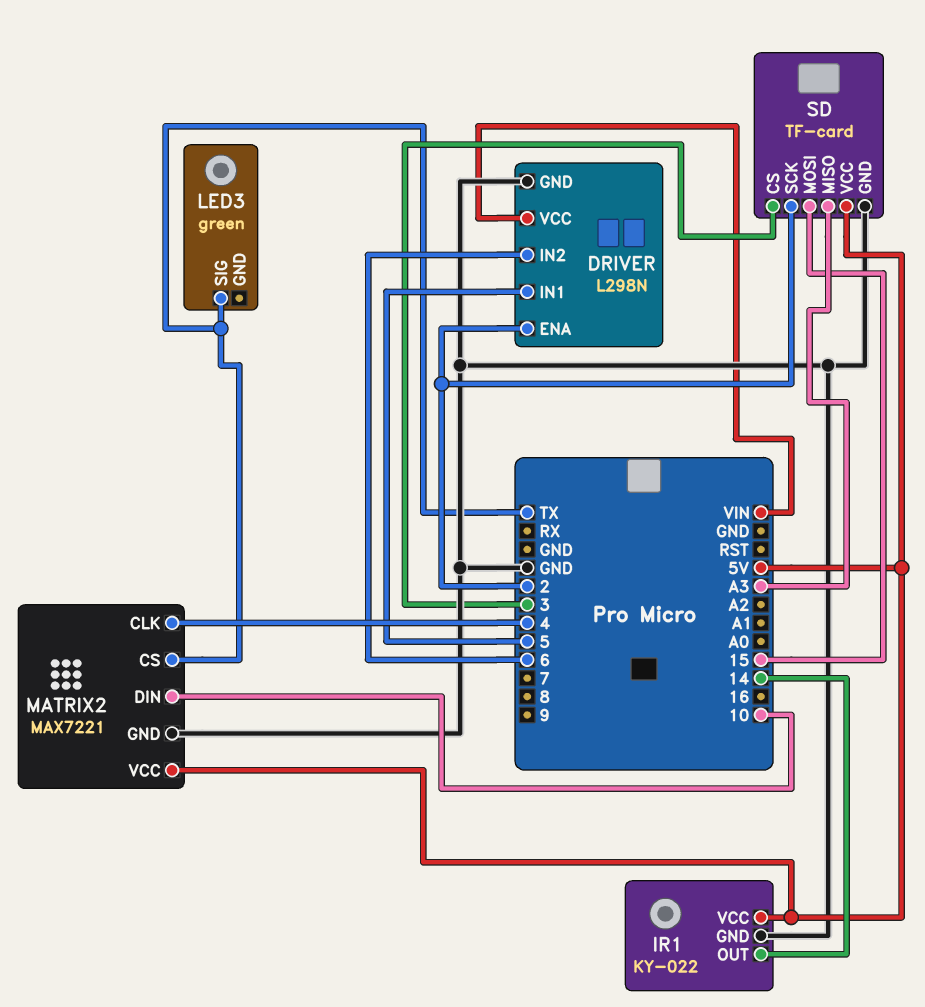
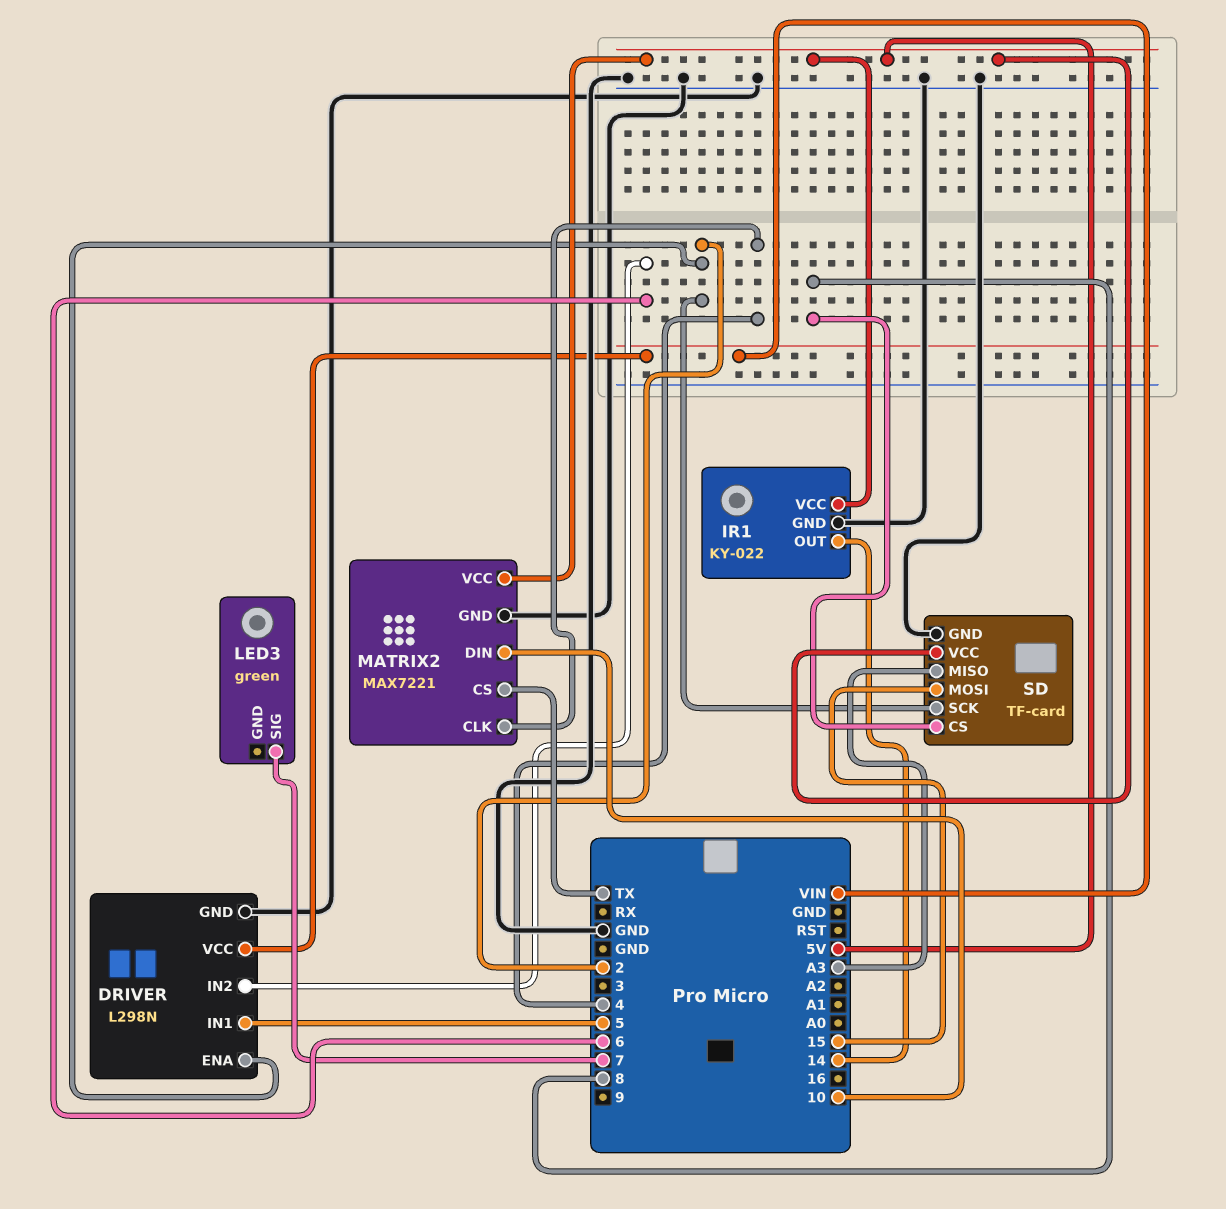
LED3 pin SIG: TX -> 7
SD pin CS: 3 -> 8

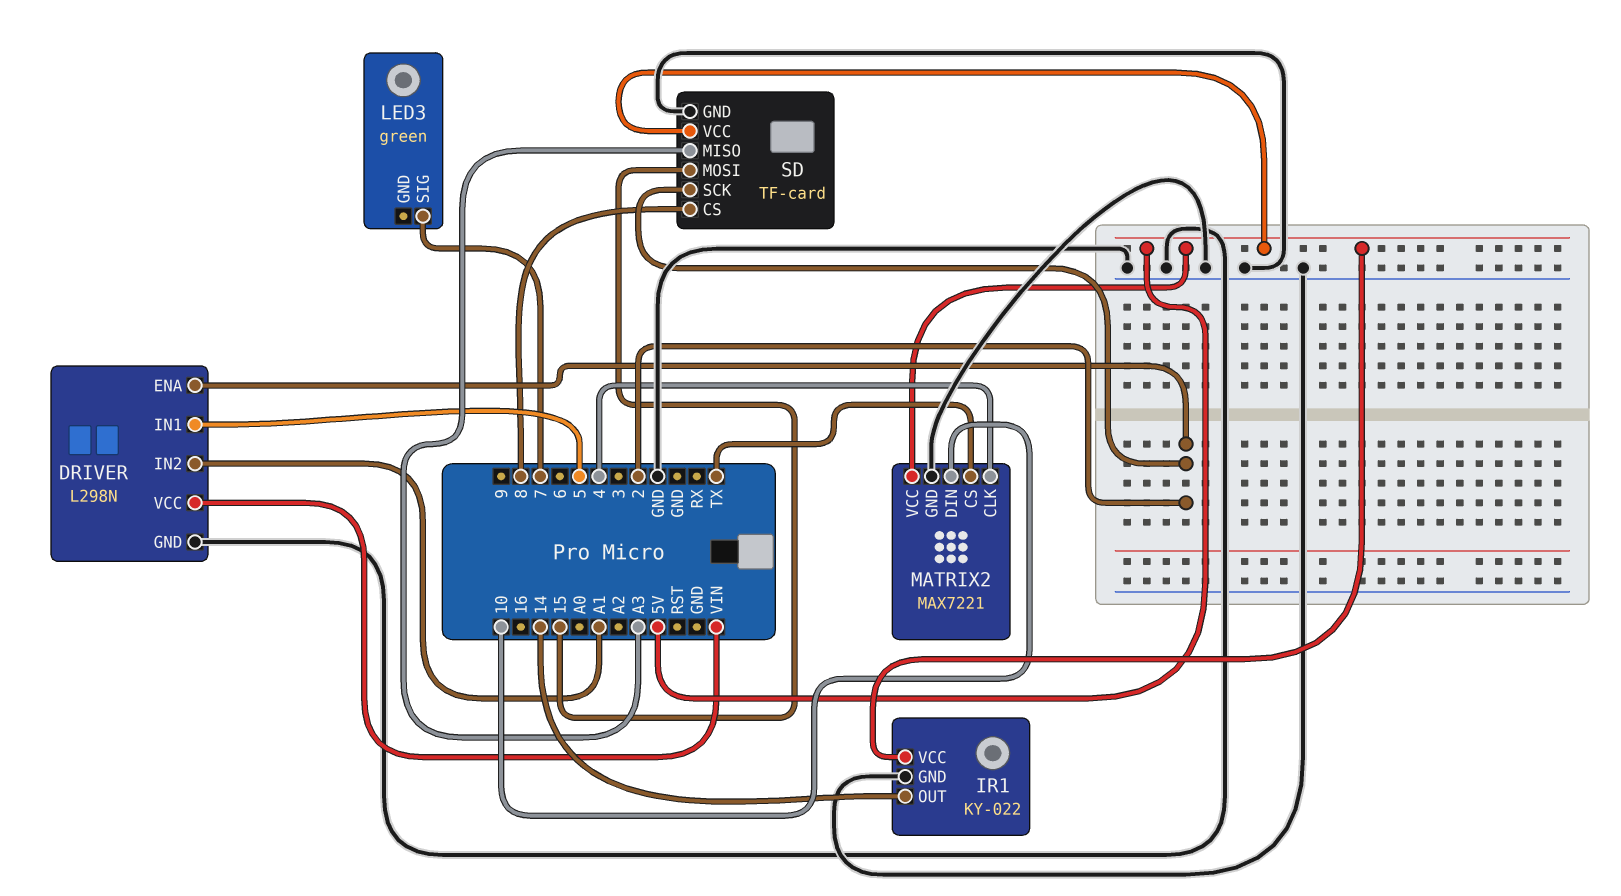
DRIVER pin IN2: 6 -> A1

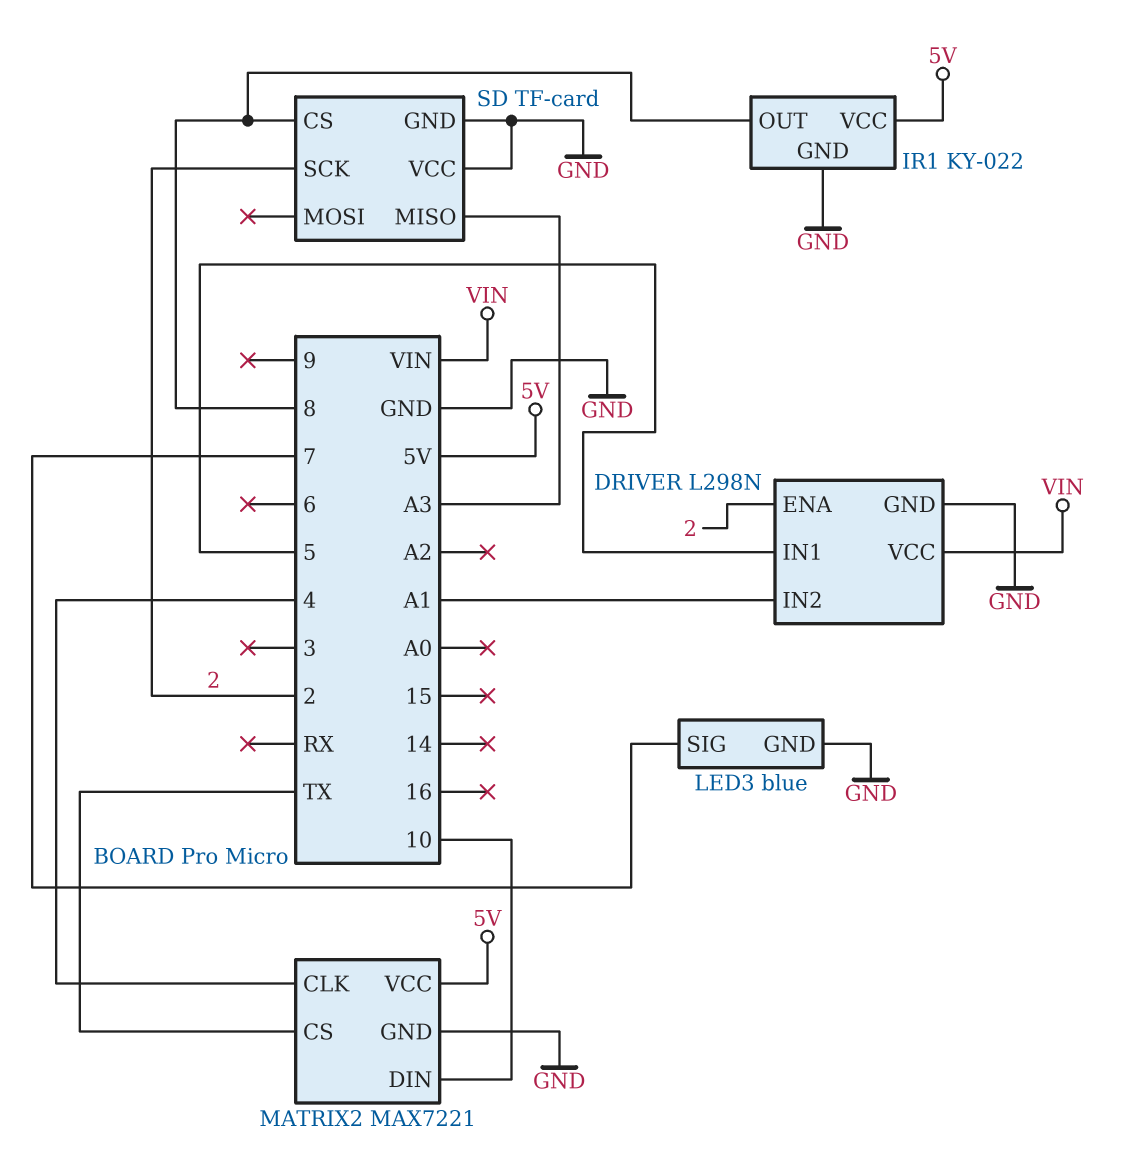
IR1 pin OUT: 14 -> 8
LED3: green -> blue
LED3 pin GND: none -> GND
SD pin MOSI: 15 -> none
SD pin VCC: 5V -> GND

